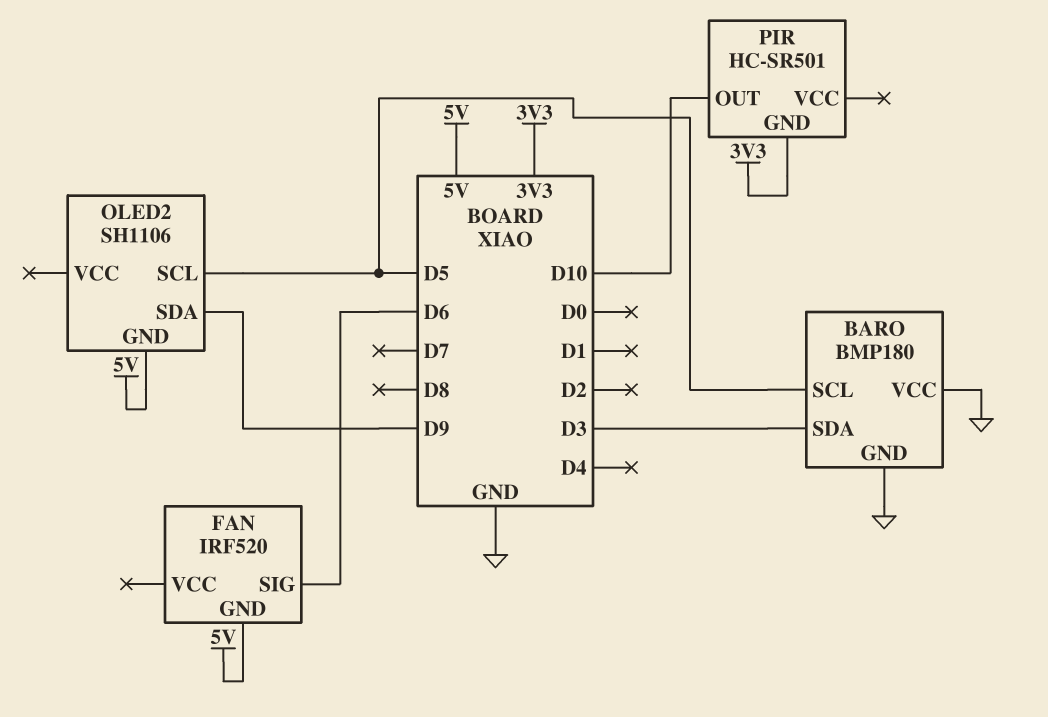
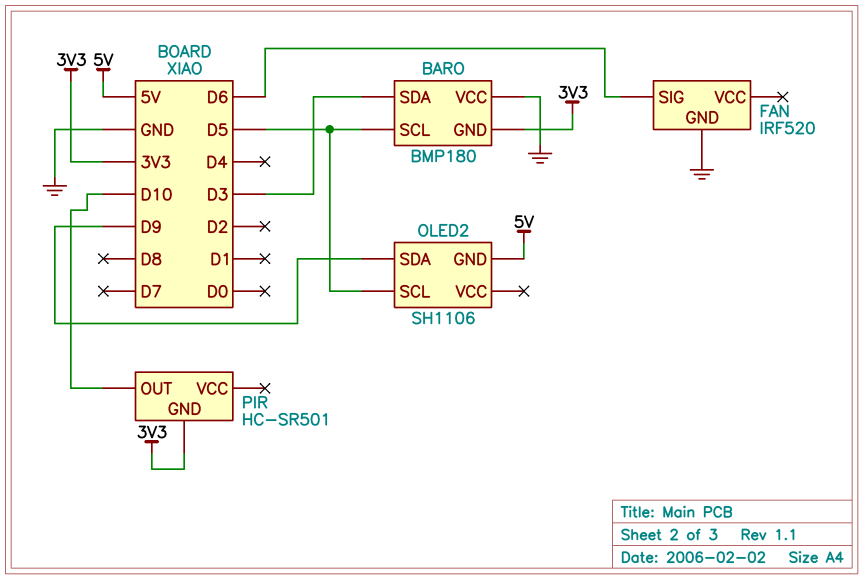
BARO pin GND: GND -> 3V3
FAN pin GND: 5V -> GND

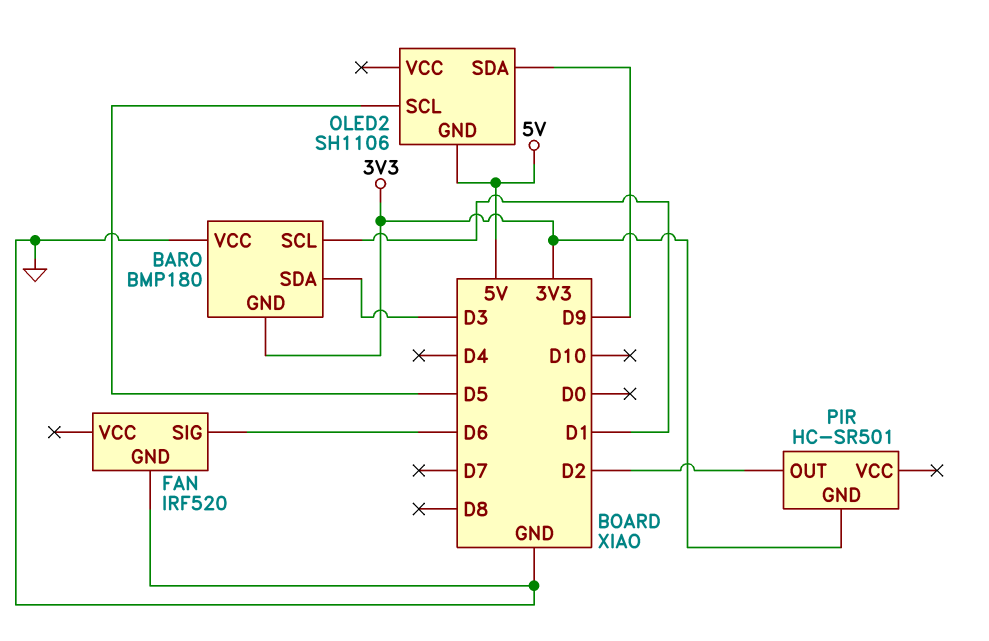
BARO pin SCL: D5 -> D1
PIR pin OUT: D10 -> D2

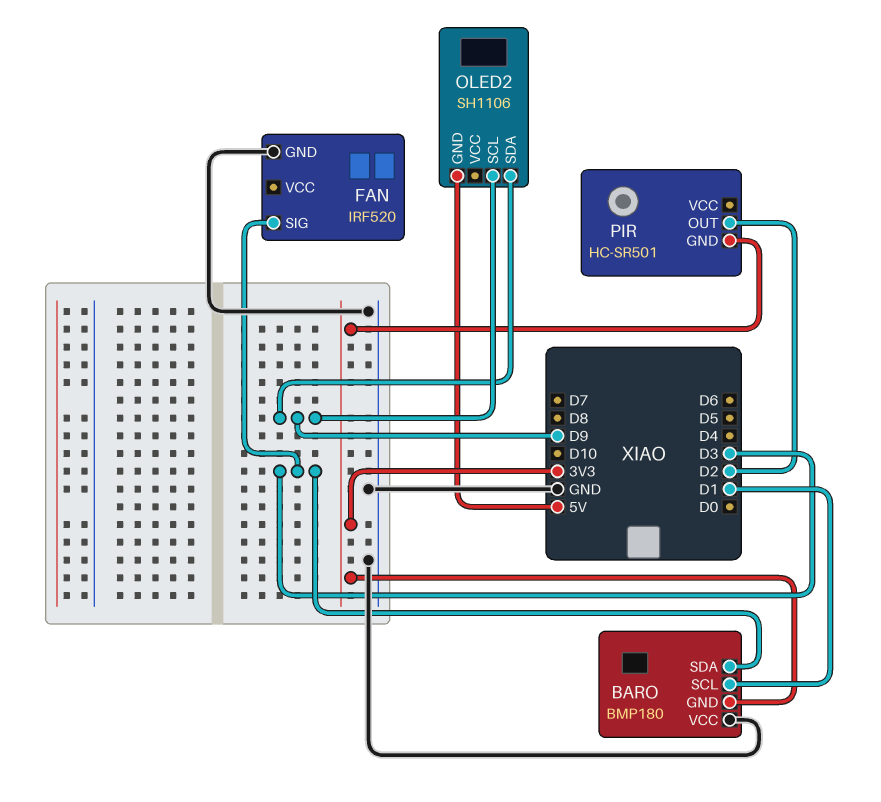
FAN pin SIG: D6 -> D3
OLED2 pin SCL: D5 -> D9

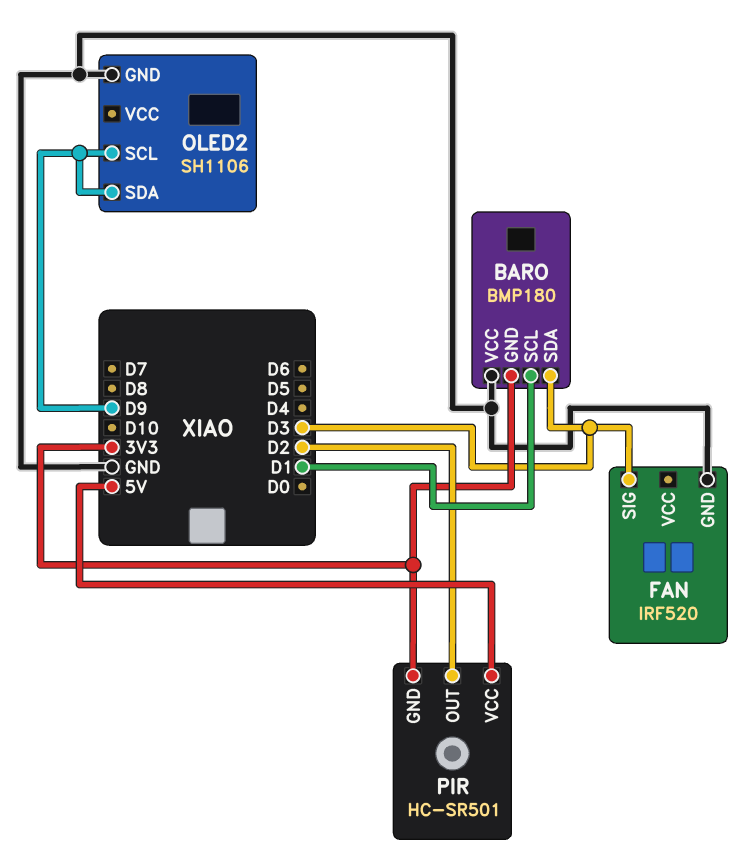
OLED2 pin GND: 5V -> GND
PIR pin VCC: none -> 5V

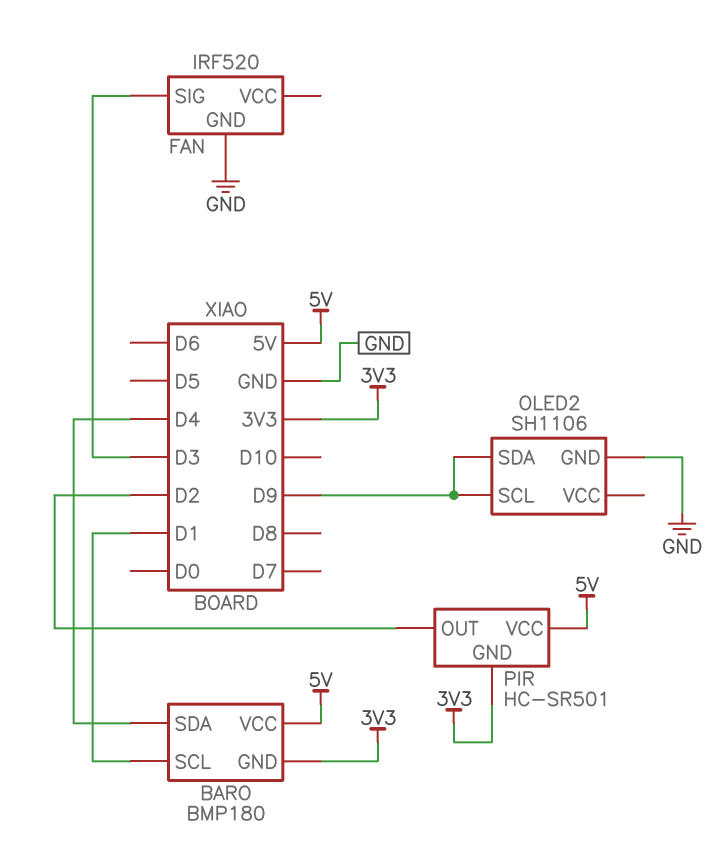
BARO pin SDA: D3 -> D4
BARO pin VCC: GND -> 5V

